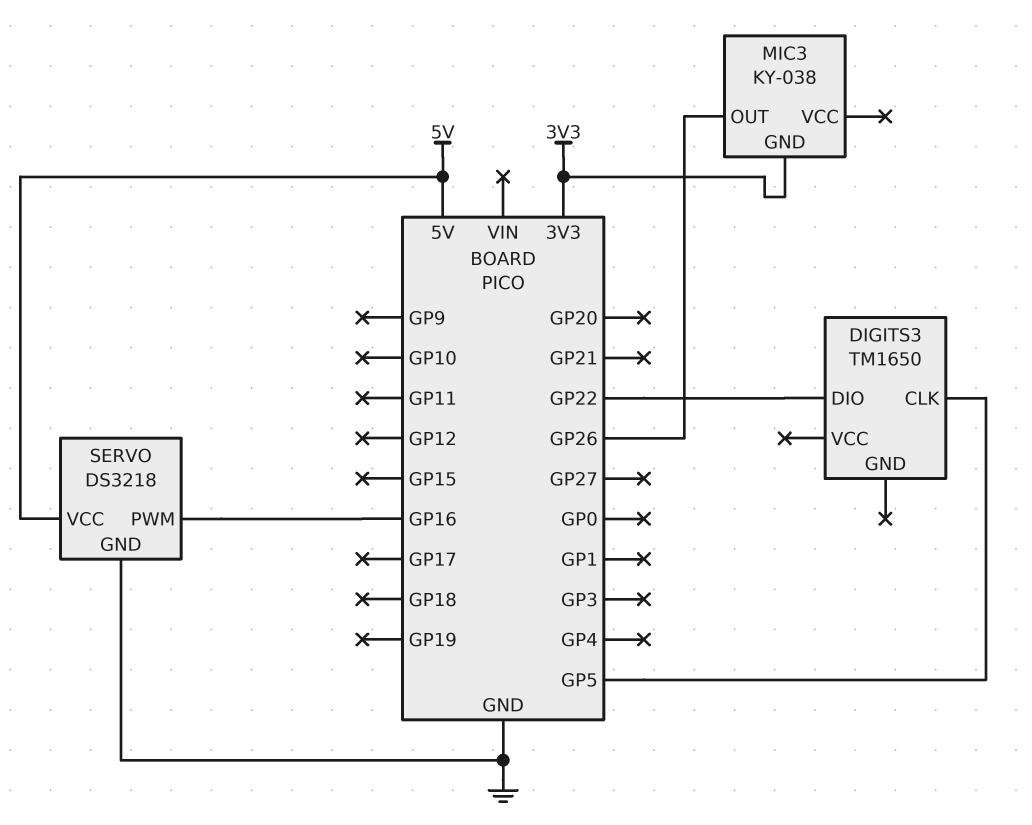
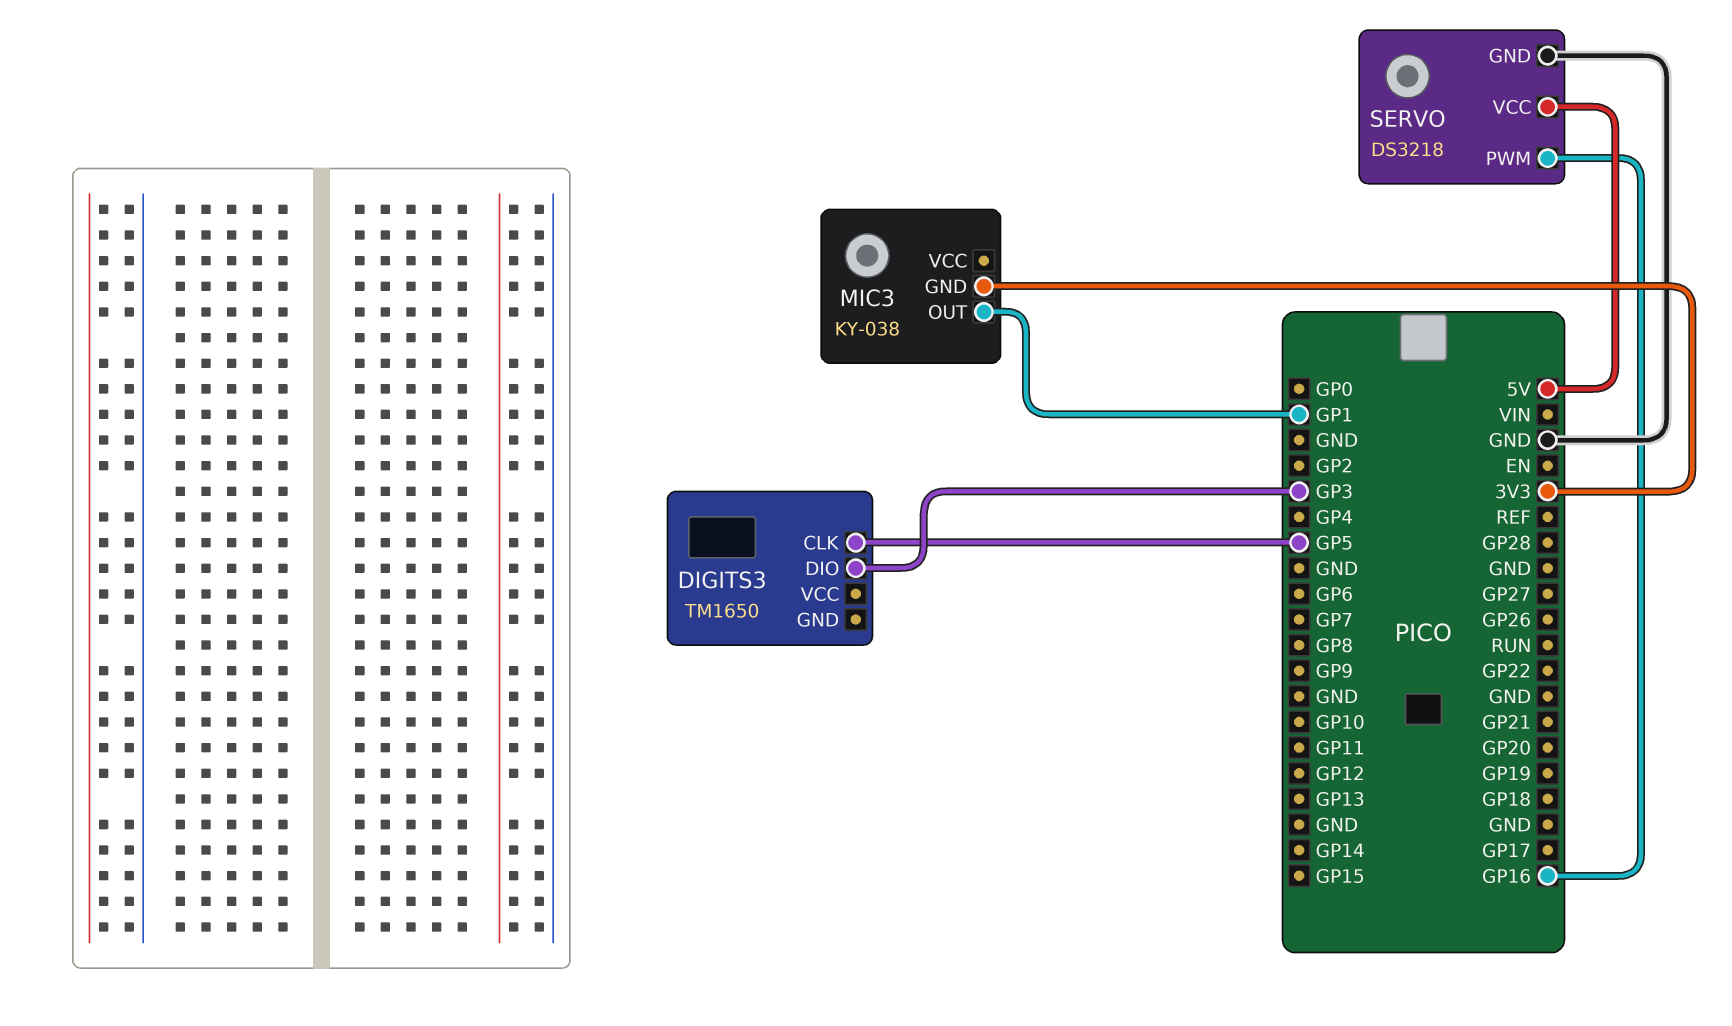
DIGITS3 pin DIO: GP22 -> GP3
MIC3 pin OUT: GP26 -> GP1

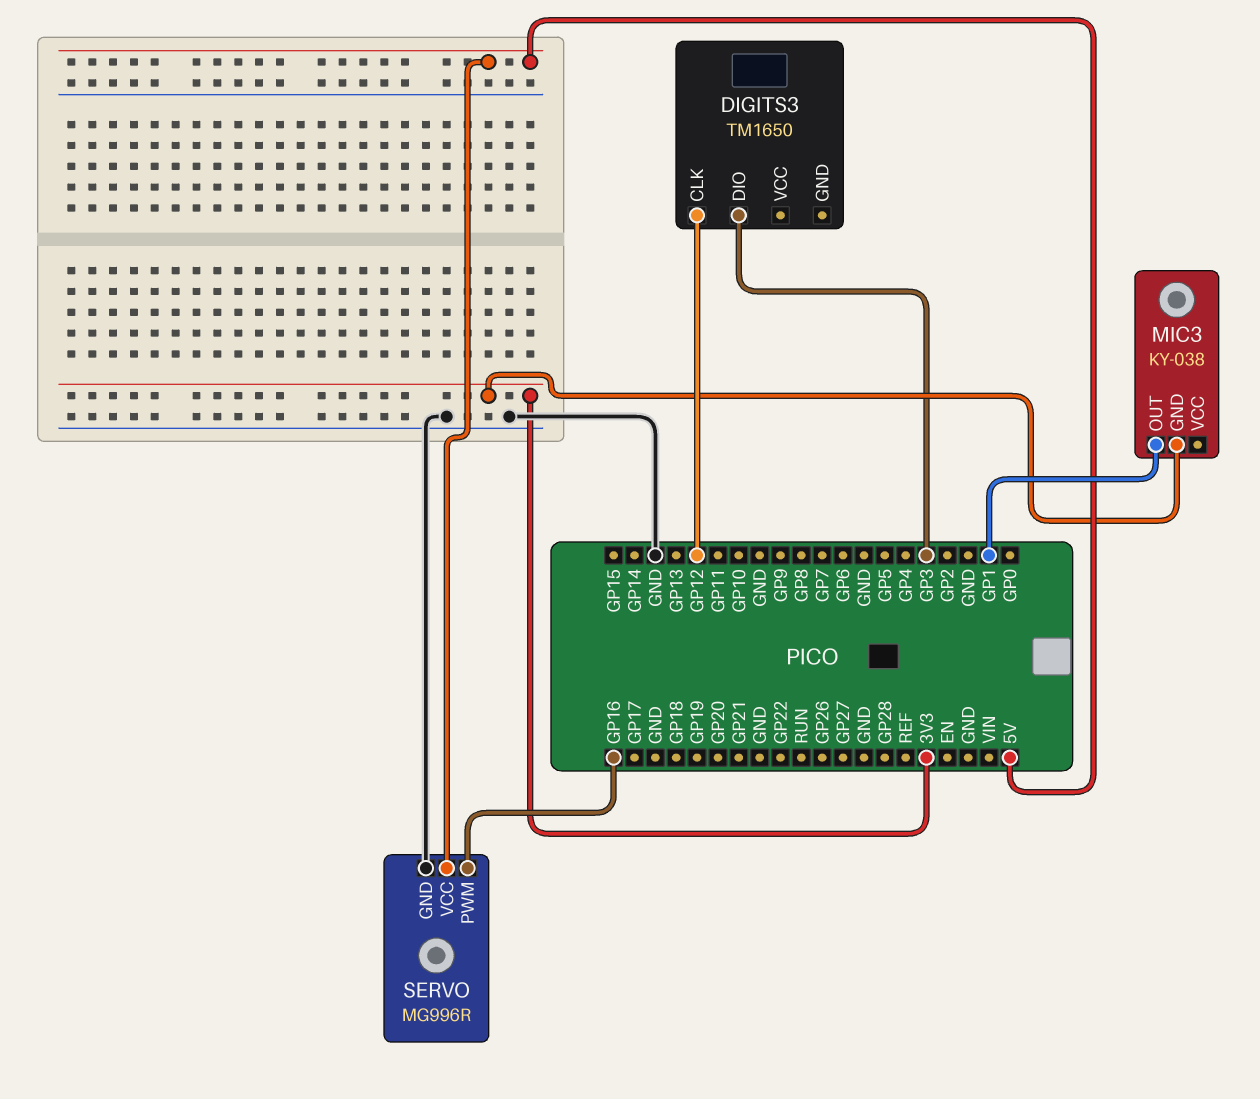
DIGITS3 pin CLK: GP5 -> GP12
SERVO: DS3218 -> MG996R

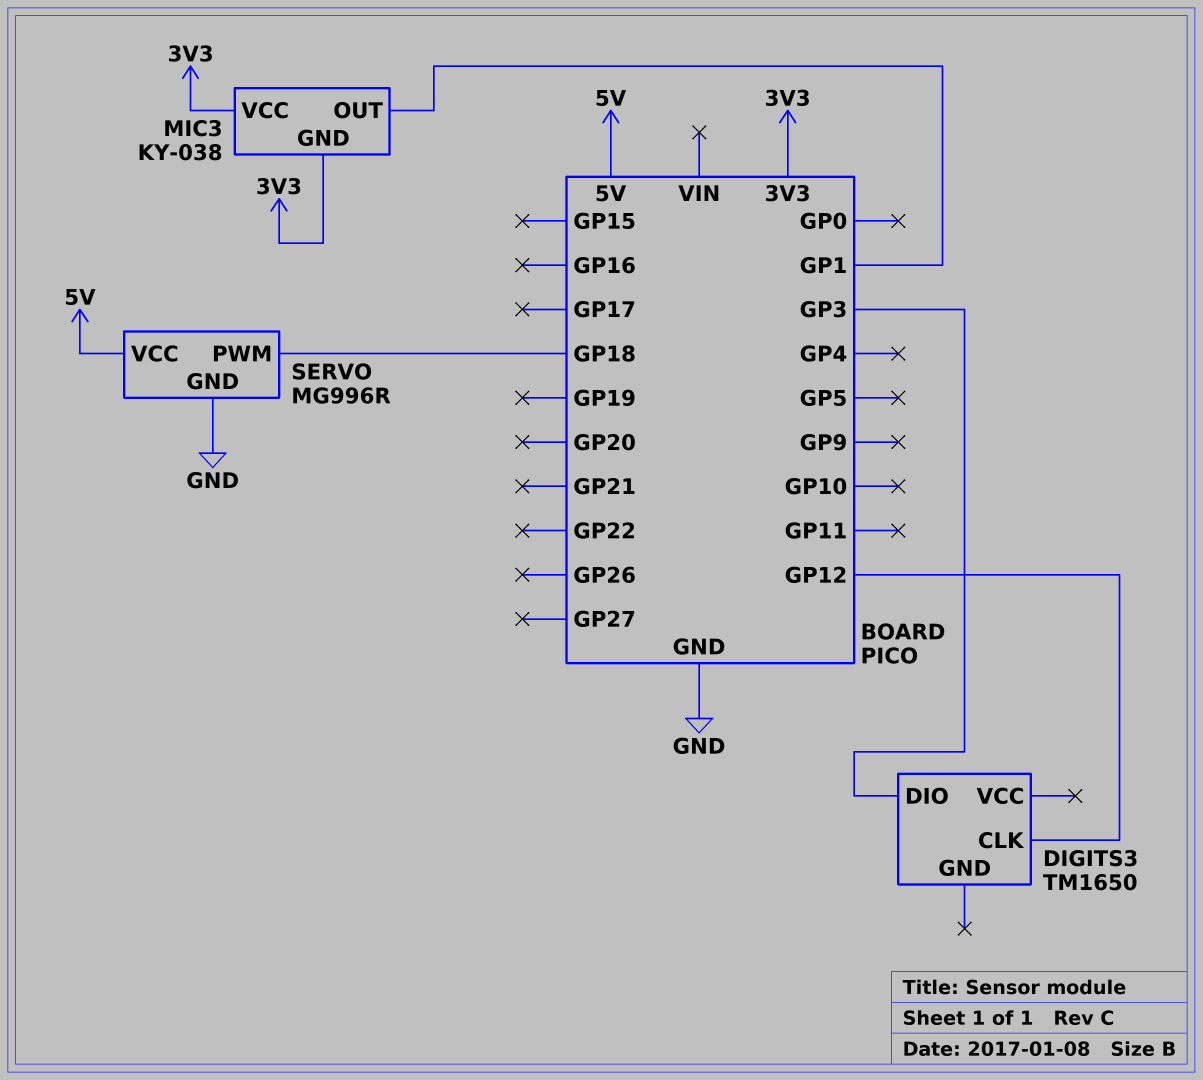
MIC3 pin VCC: none -> 3V3
SERVO pin PWM: GP16 -> GP18

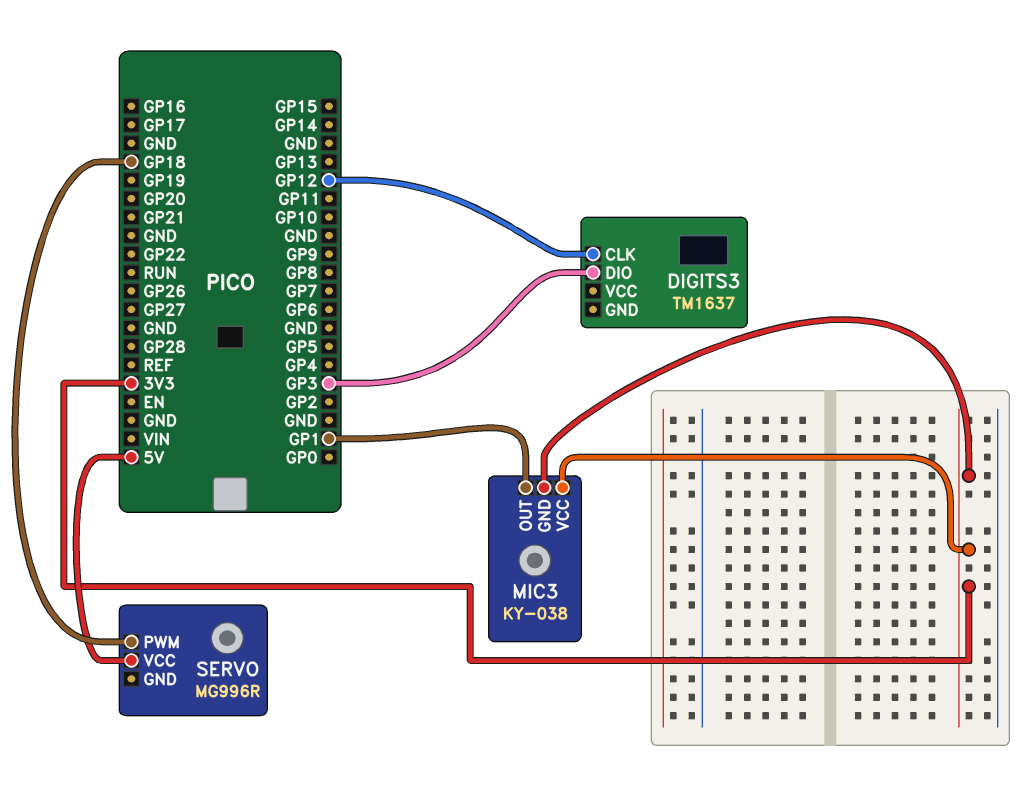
DIGITS3: TM1650 -> TM1637
SERVO pin GND: GND -> none

